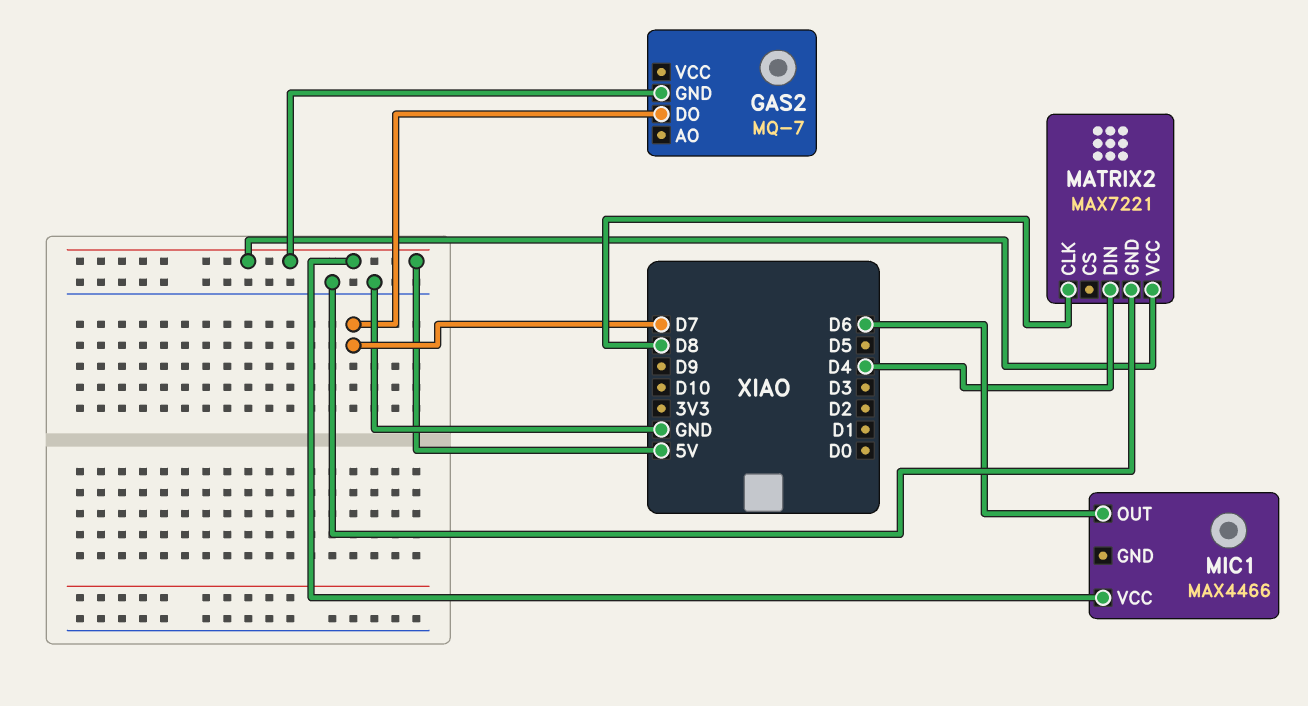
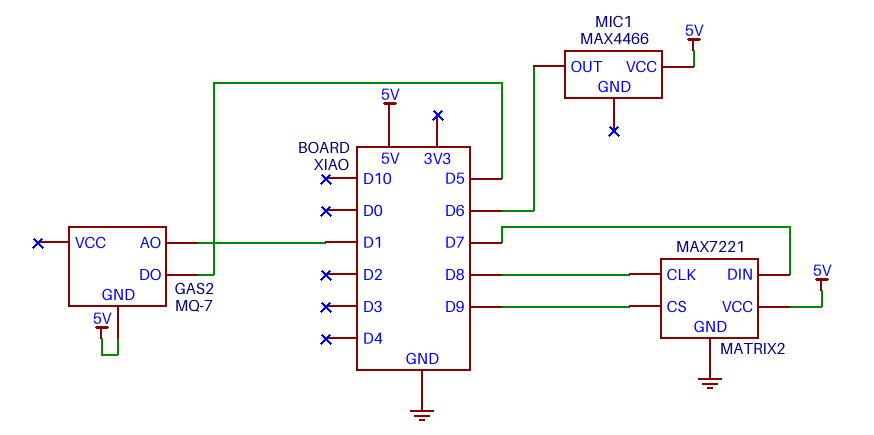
GAS2 pin AO: none -> D1
GAS2 pin DO: D7 -> D5
MATRIX2 pin CS: none -> D9
MATRIX2 pin DIN: D4 -> D7

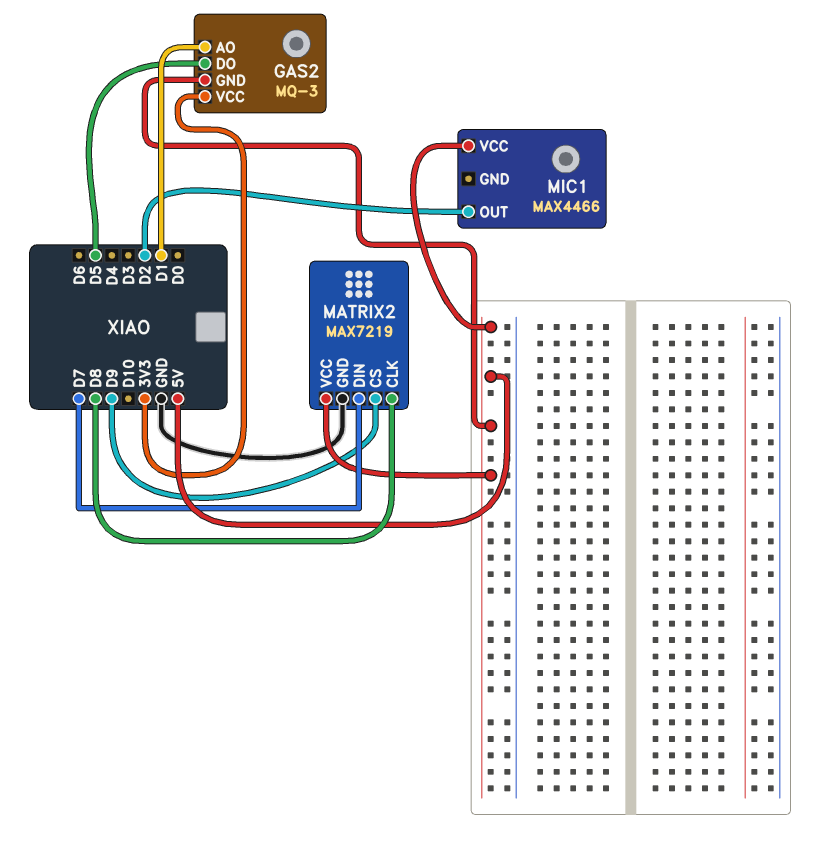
GAS2: MQ-7 -> MQ-3
GAS2 pin VCC: none -> 3V3
MATRIX2: MAX7221 -> MAX7219
MIC1 pin OUT: D6 -> D2

